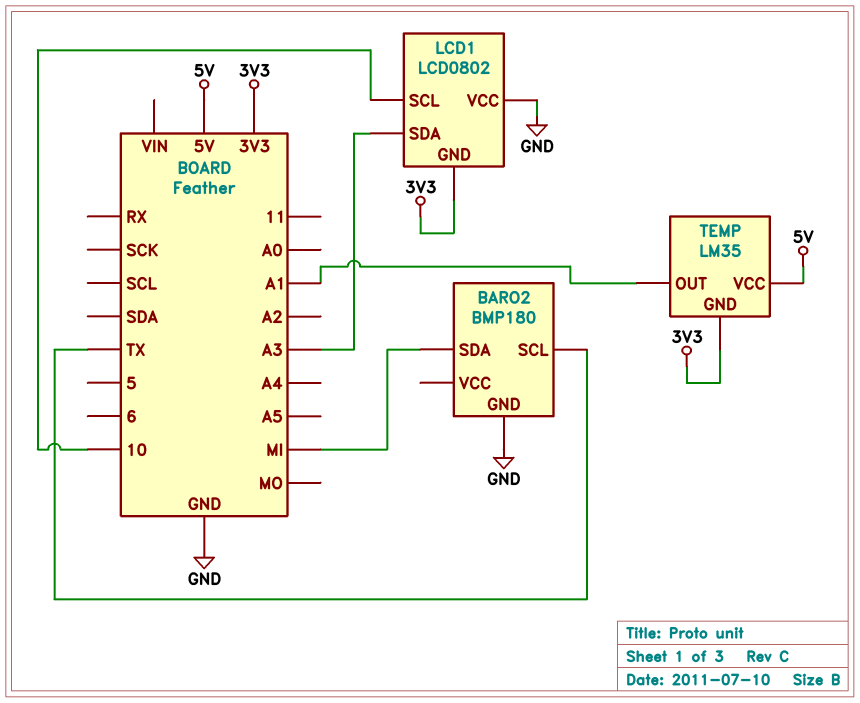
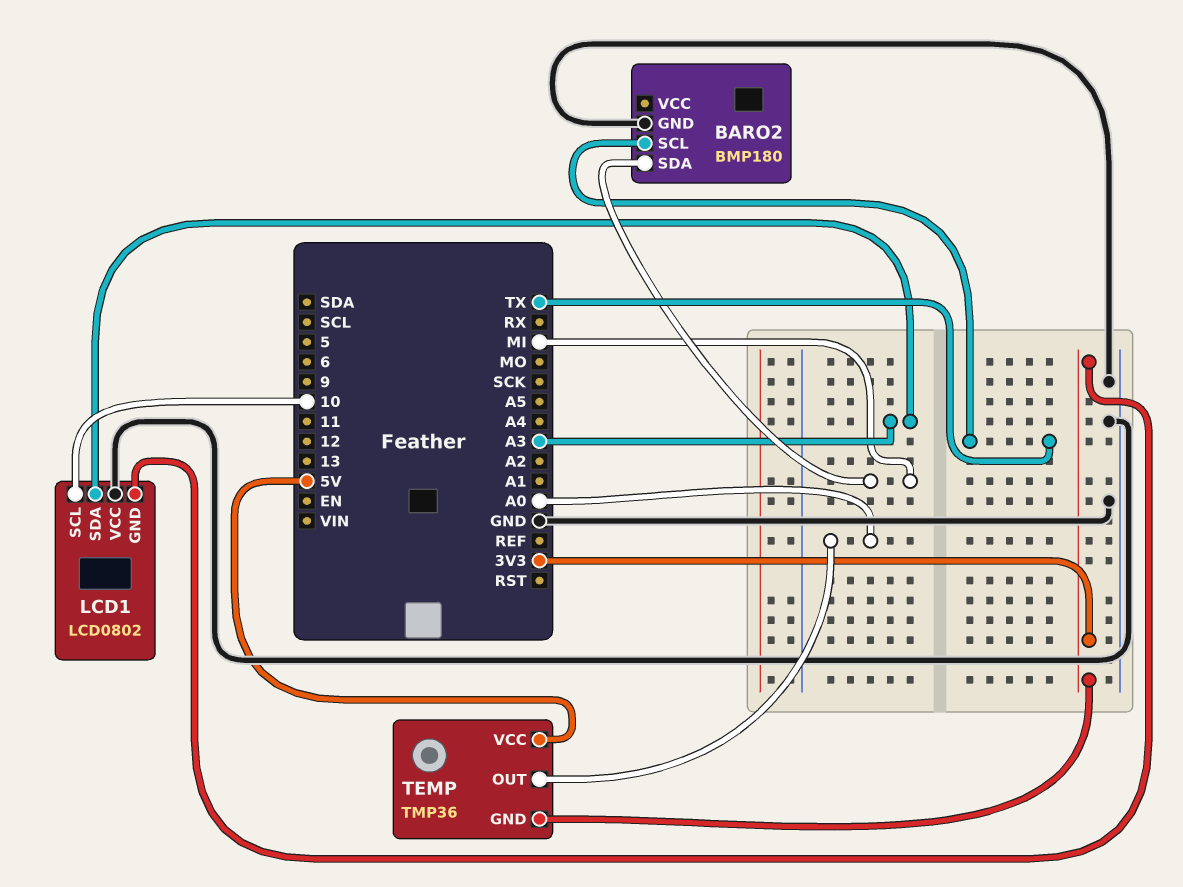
TEMP: LM35 -> TMP36
TEMP pin OUT: A1 -> A0

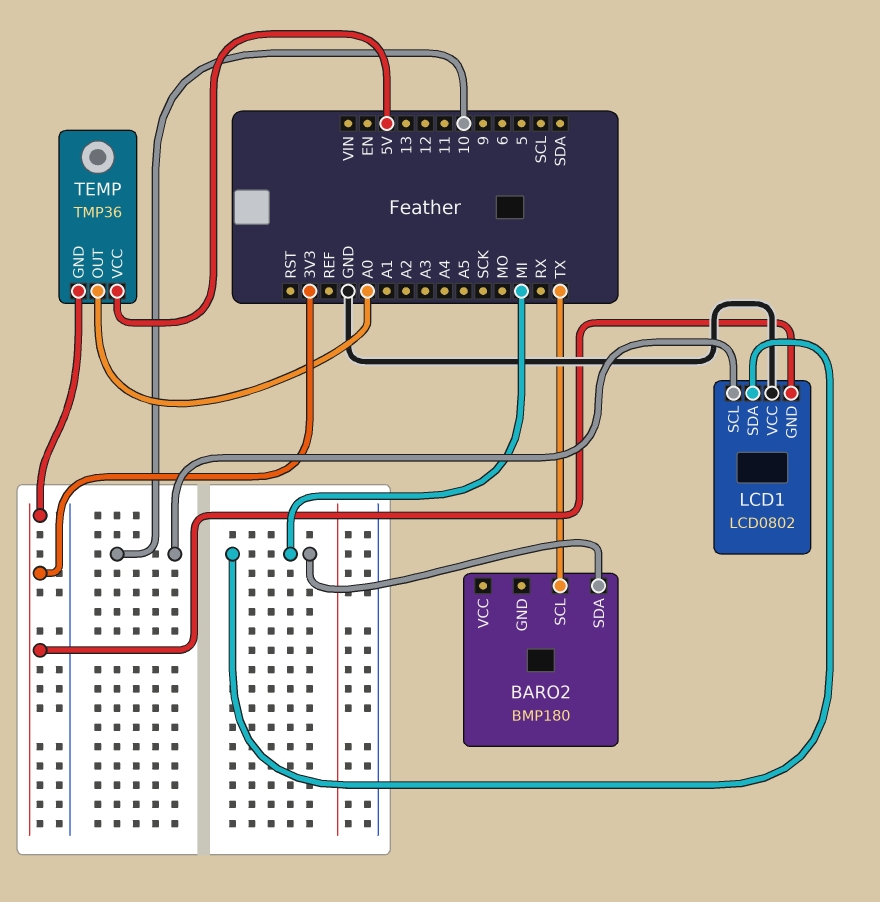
BARO2 pin GND: GND -> none
LCD1 pin SDA: A3 -> MI

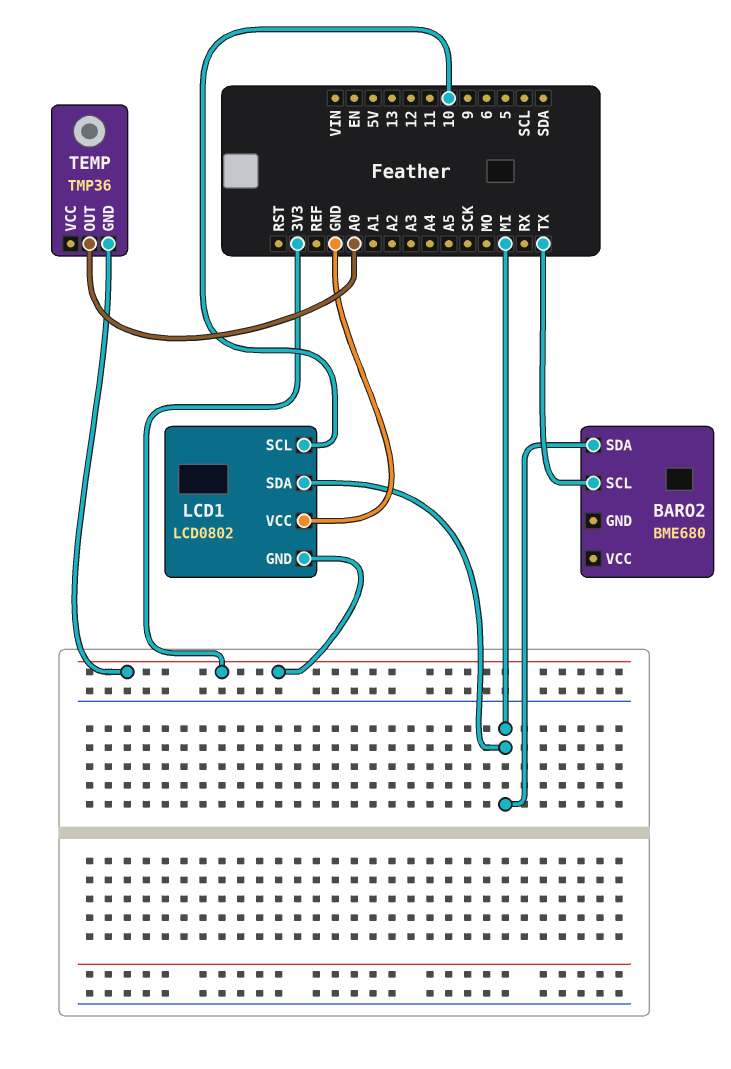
BARO2: BMP180 -> BME680
TEMP pin VCC: 5V -> none

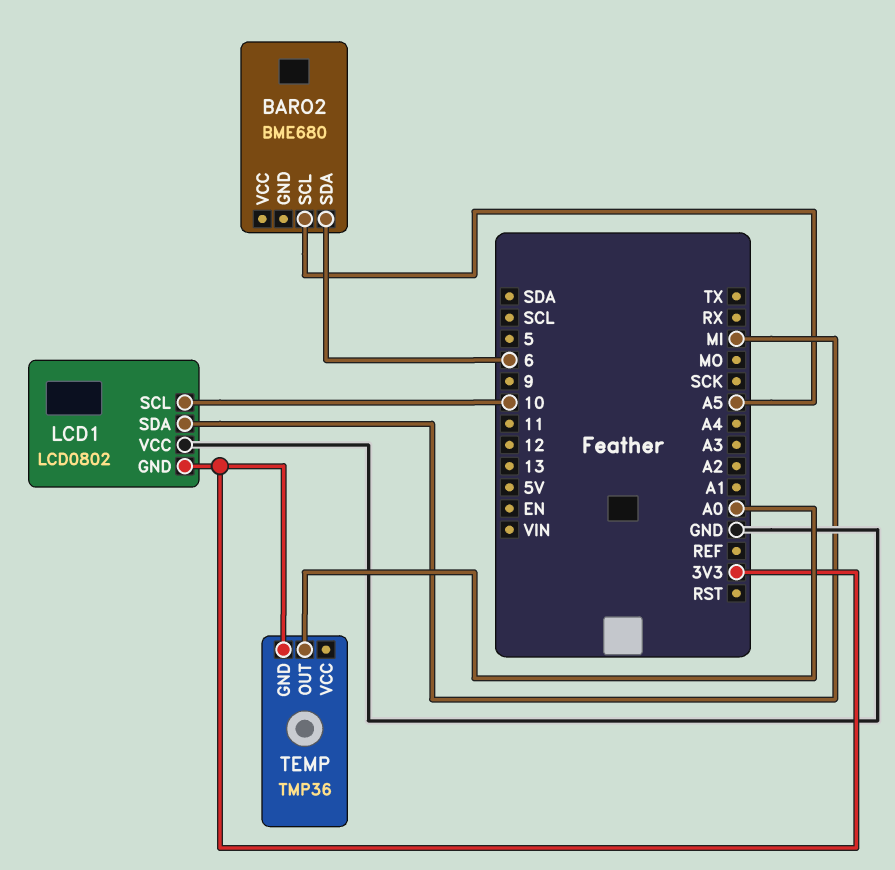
BARO2 pin SCL: TX -> A5
BARO2 pin SDA: MI -> 6

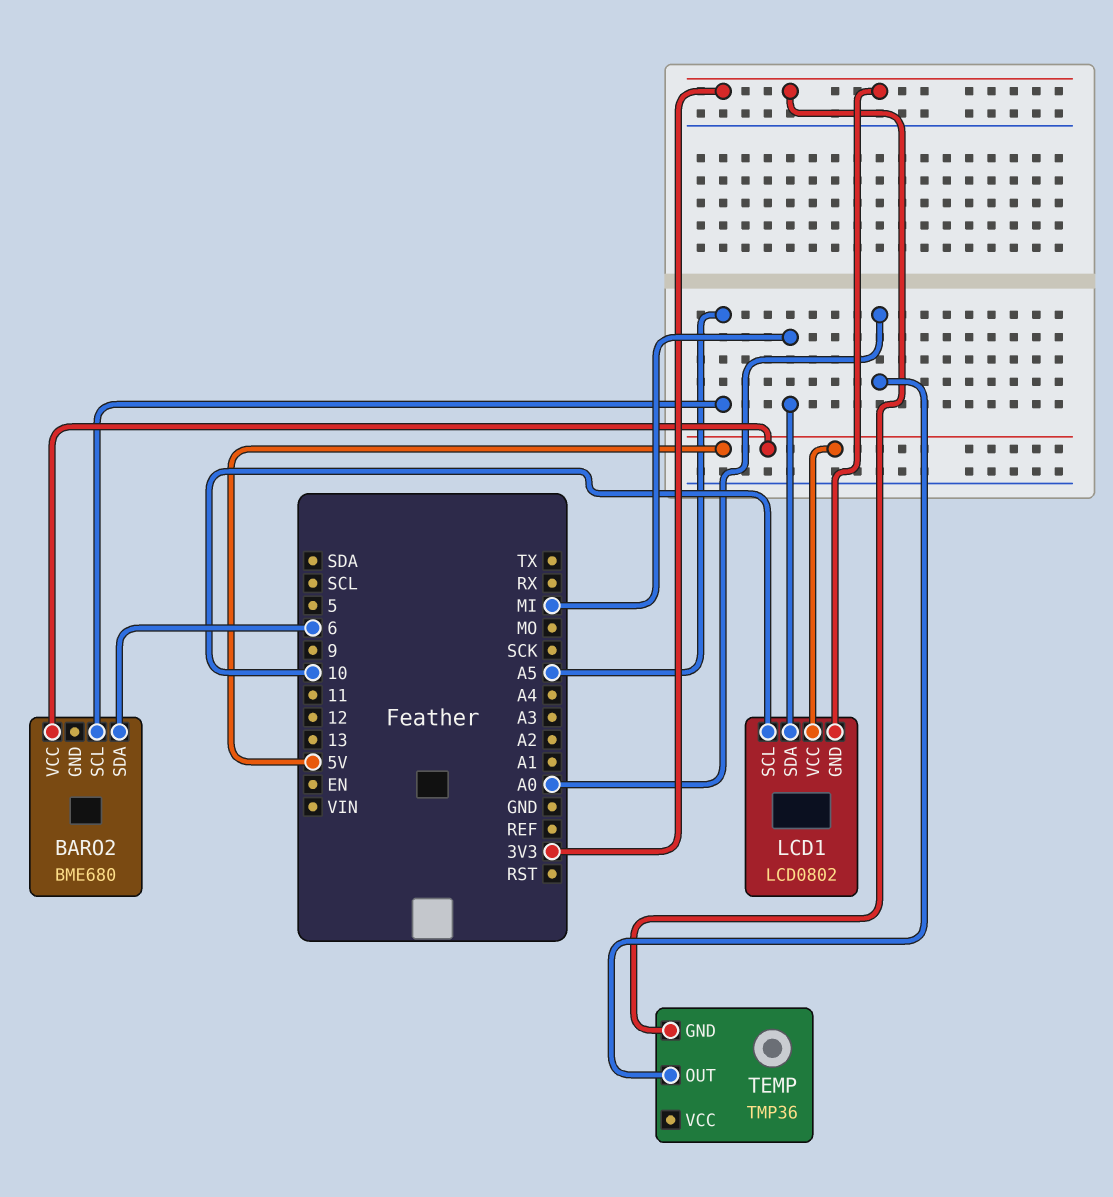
BARO2 pin VCC: none -> 5V
LCD1 pin VCC: GND -> 5V

